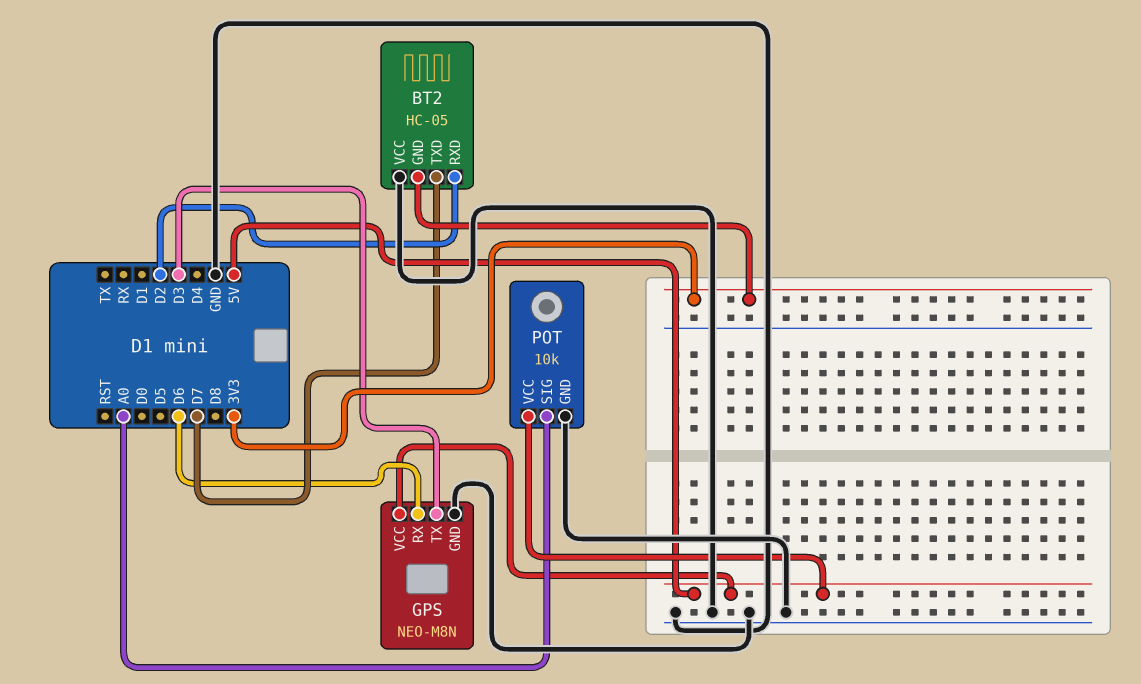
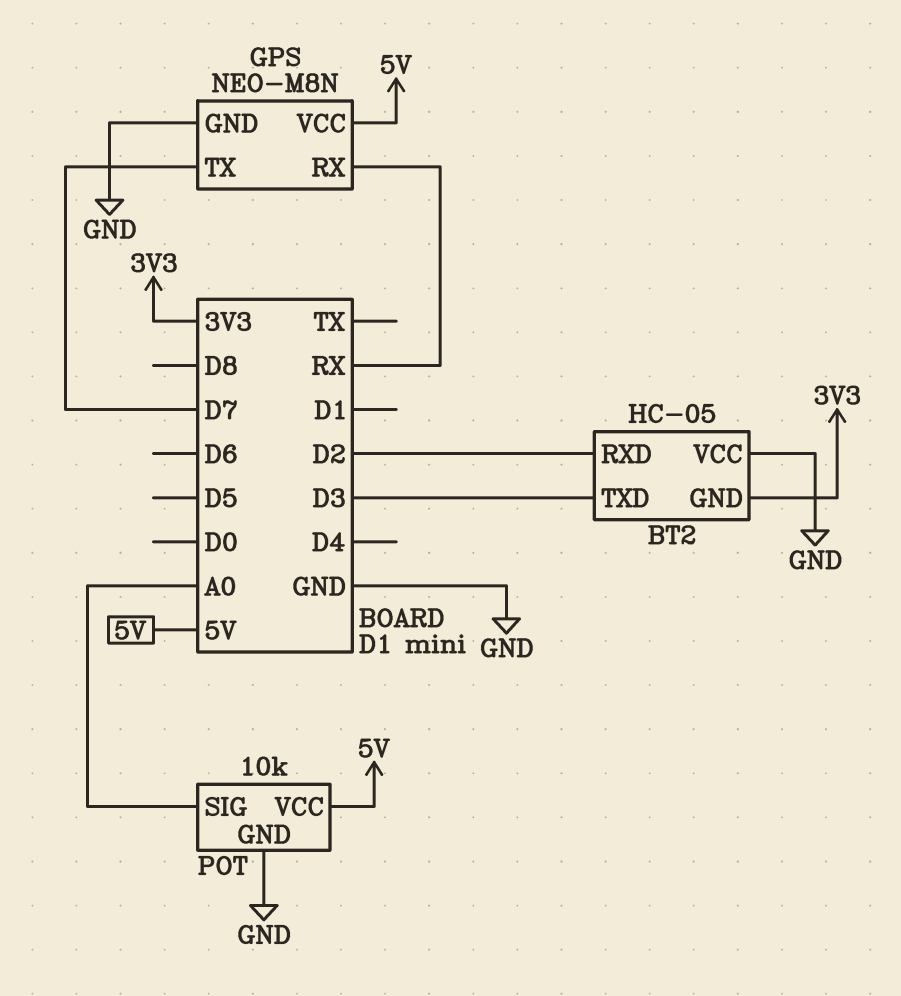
BT2 pin TXD: D7 -> D3
GPS pin RX: D6 -> RX
GPS pin TX: D3 -> D7

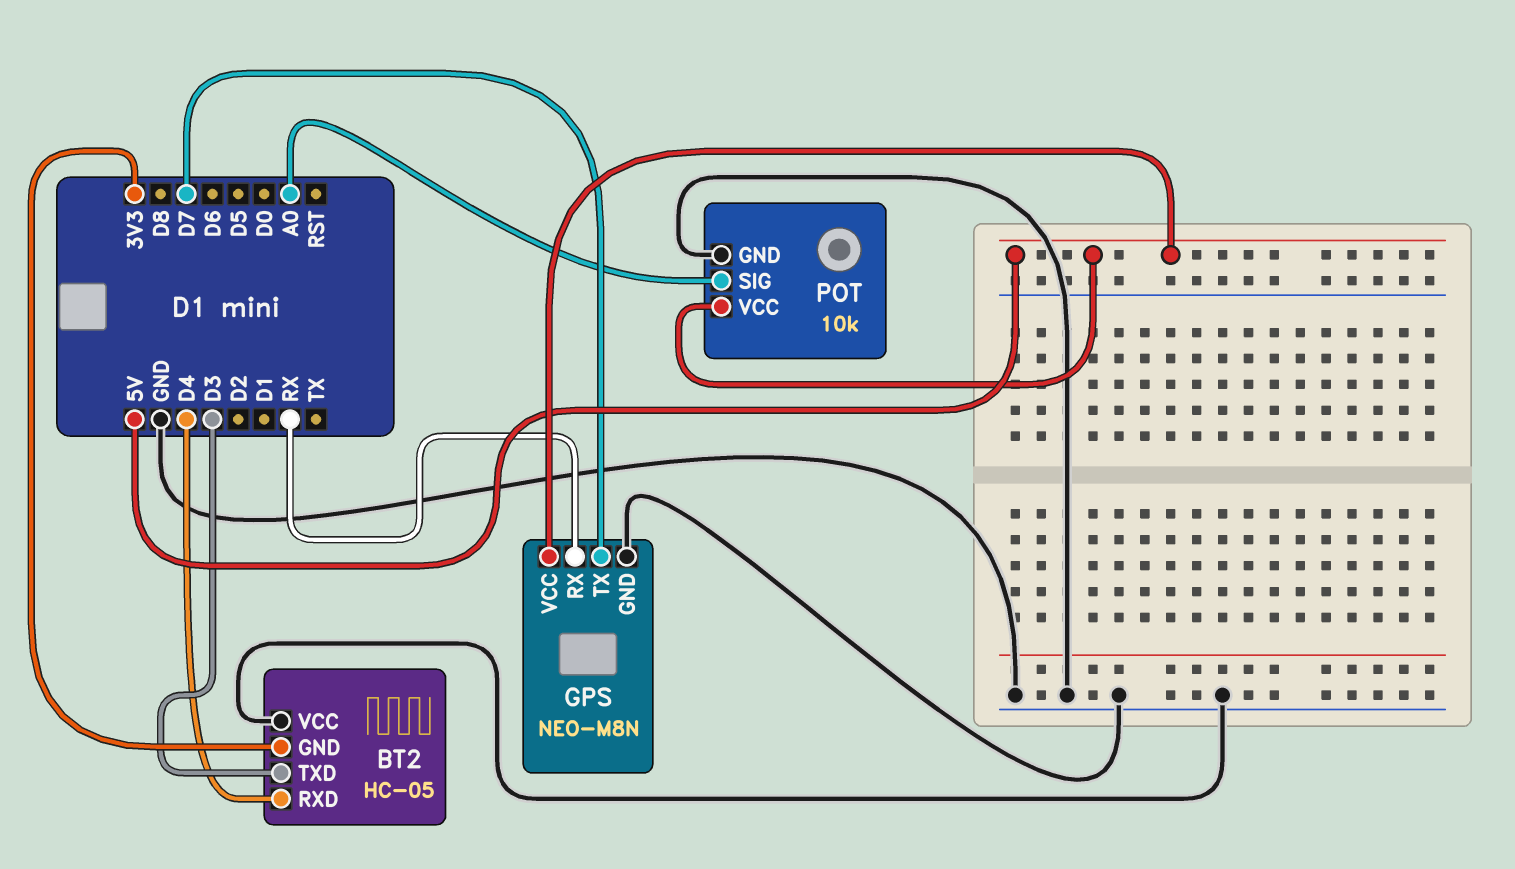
BT2 pin RXD: D2 -> D4

